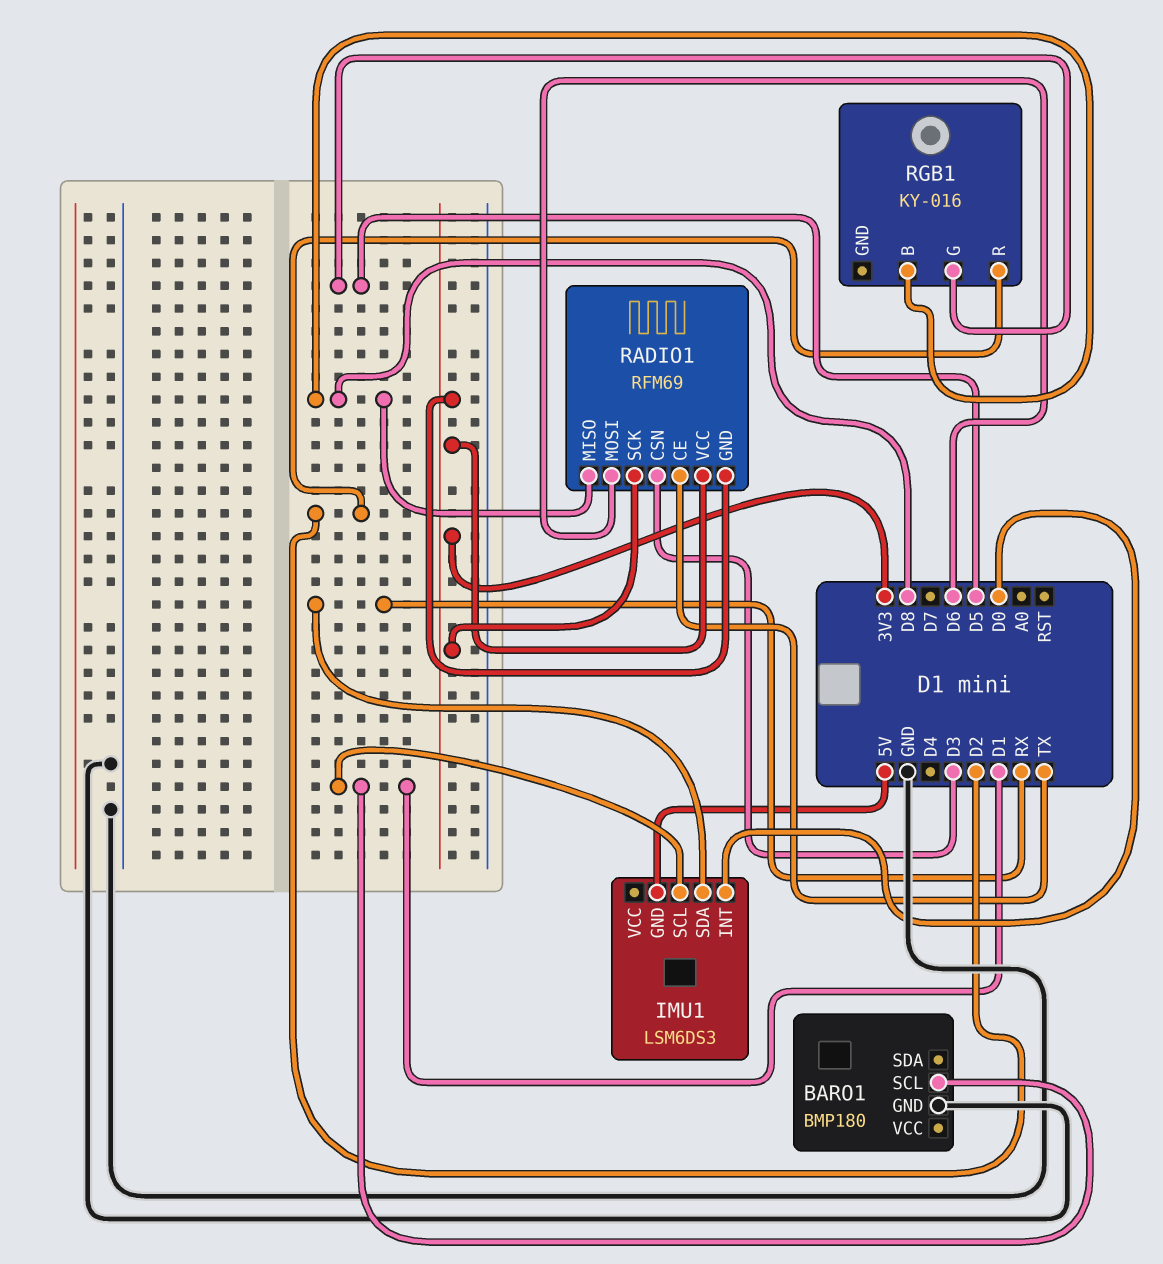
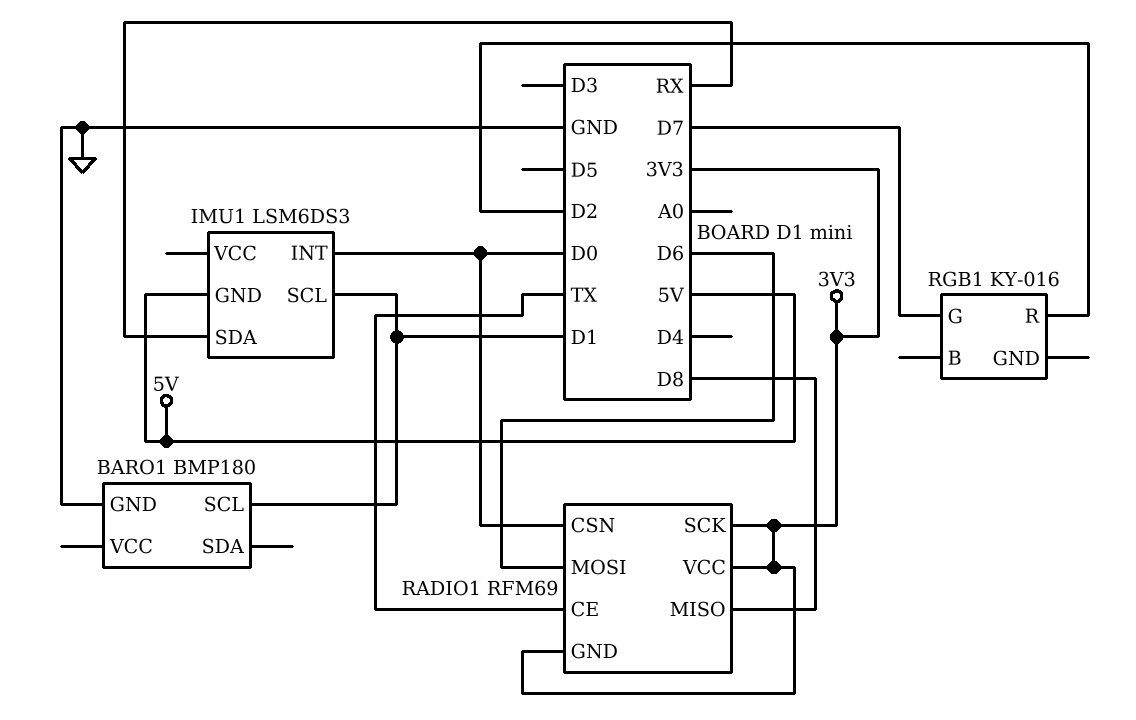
RADIO1 pin CSN: D3 -> D0
RGB1 pin B: D8 -> none
RGB1 pin G: D5 -> D7

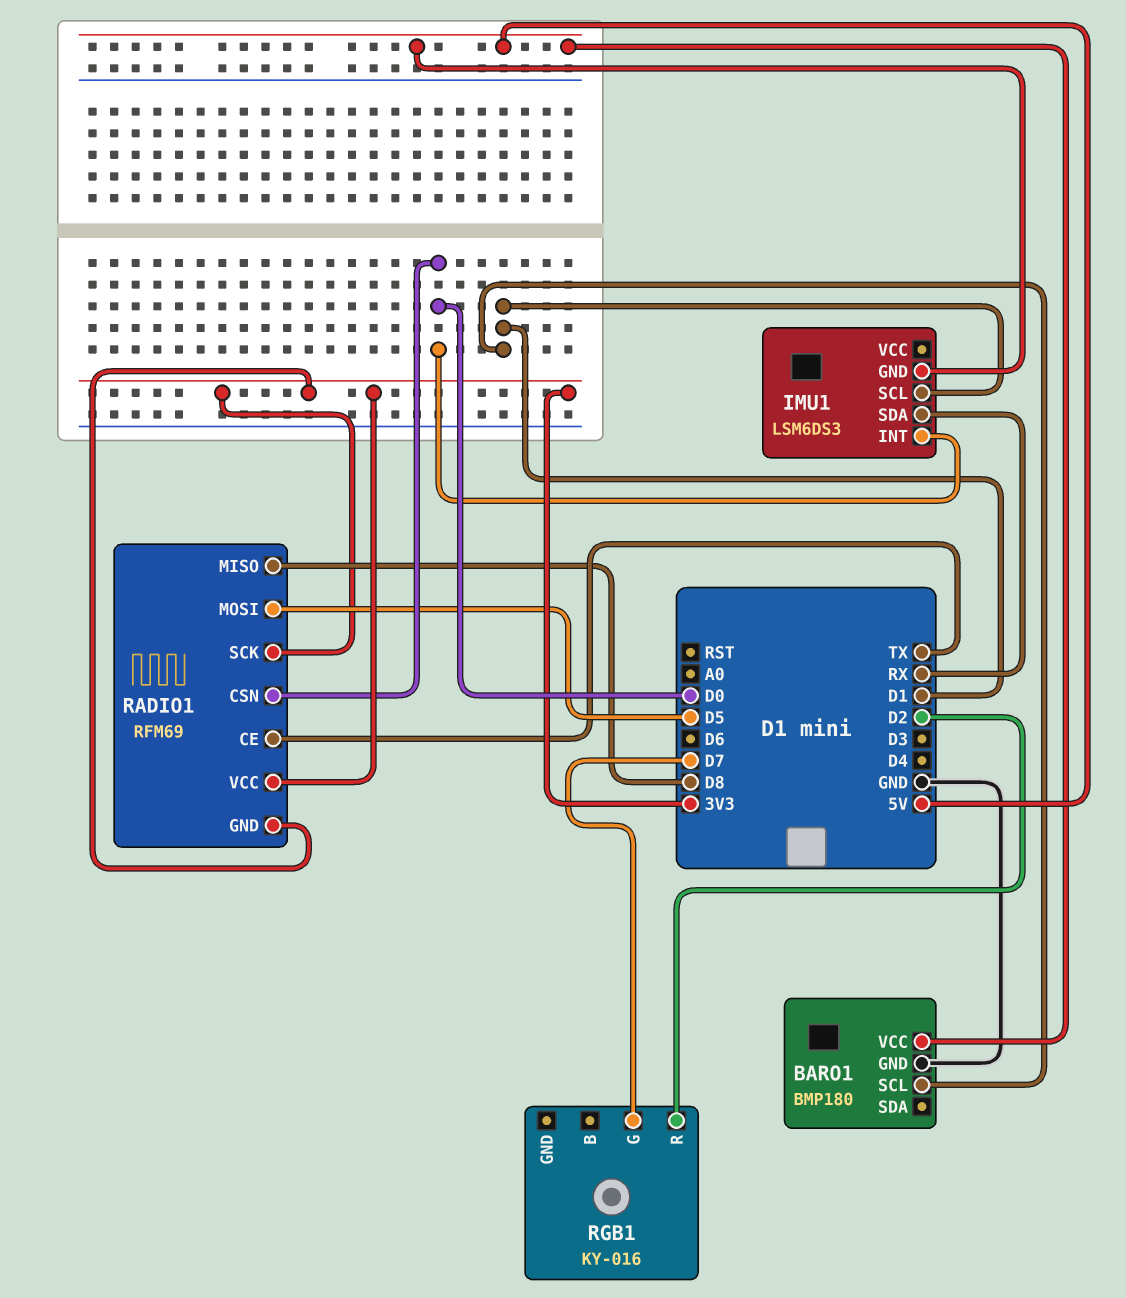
BARO1 pin VCC: none -> 5V
RADIO1 pin MOSI: D6 -> D5

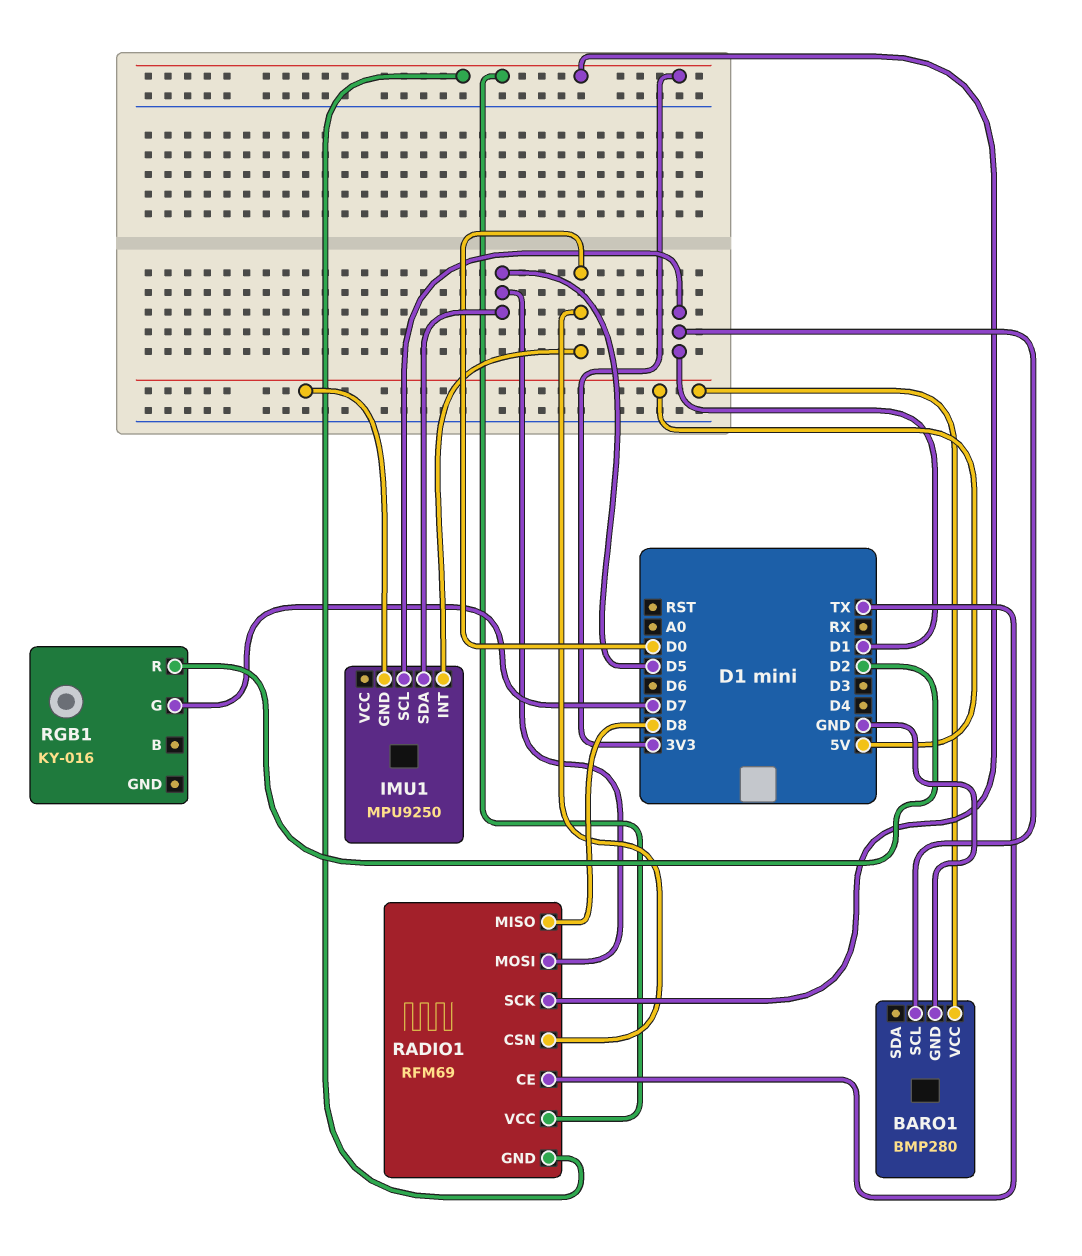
BARO1: BMP180 -> BMP280
IMU1: LSM6DS3 -> MPU9250
IMU1 pin SDA: RX -> D5

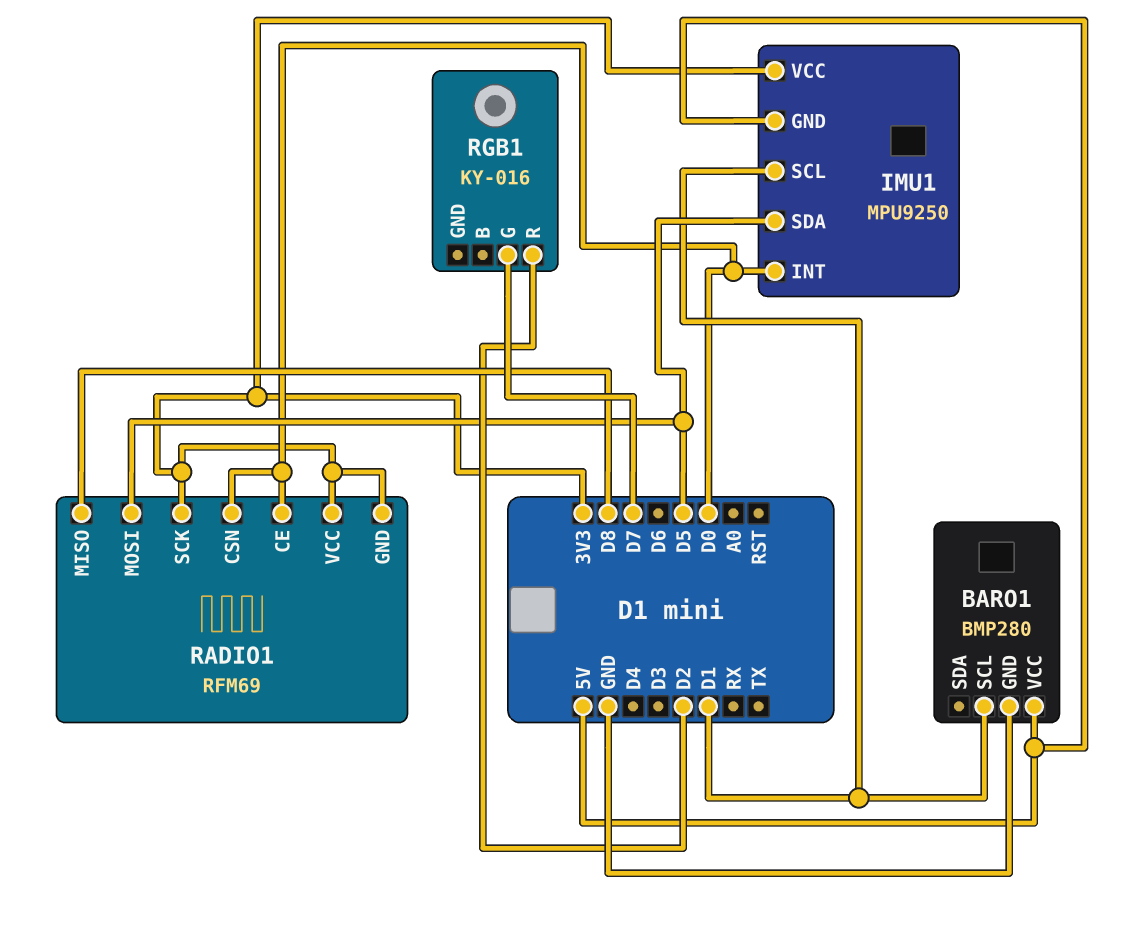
IMU1 pin VCC: none -> 3V3
RADIO1 pin CE: TX -> D0

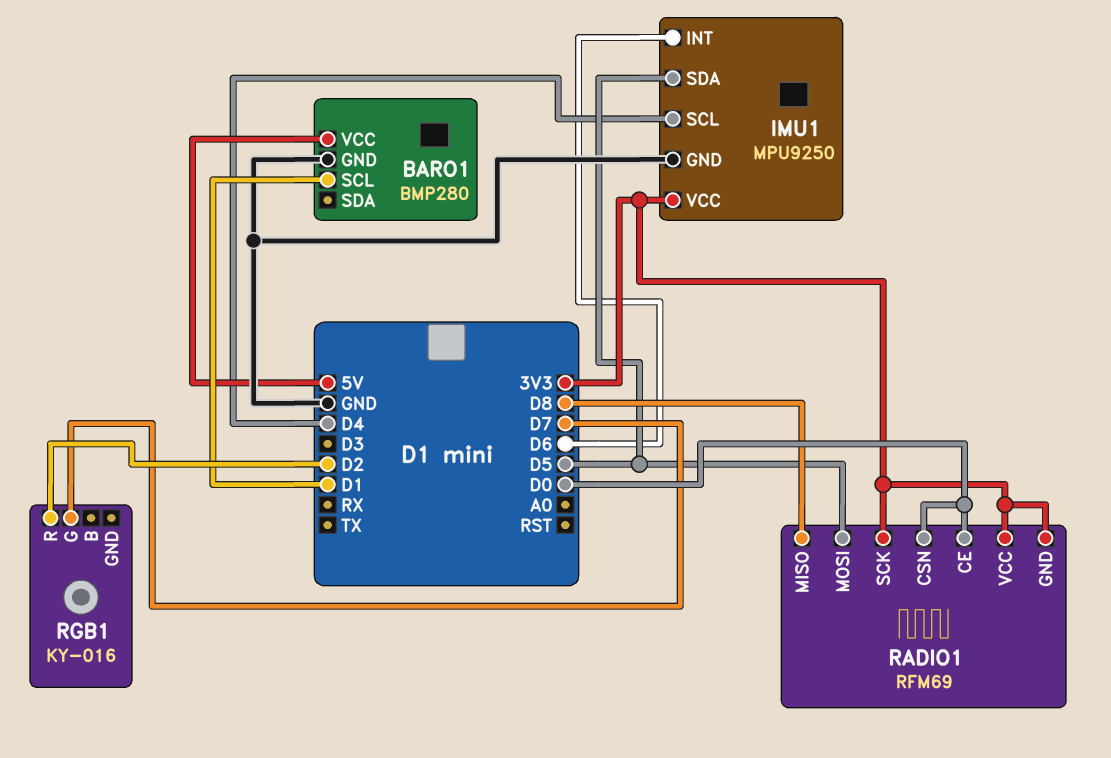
IMU1 pin GND: 5V -> GND
IMU1 pin INT: D0 -> D6
IMU1 pin SCL: D1 -> D4

